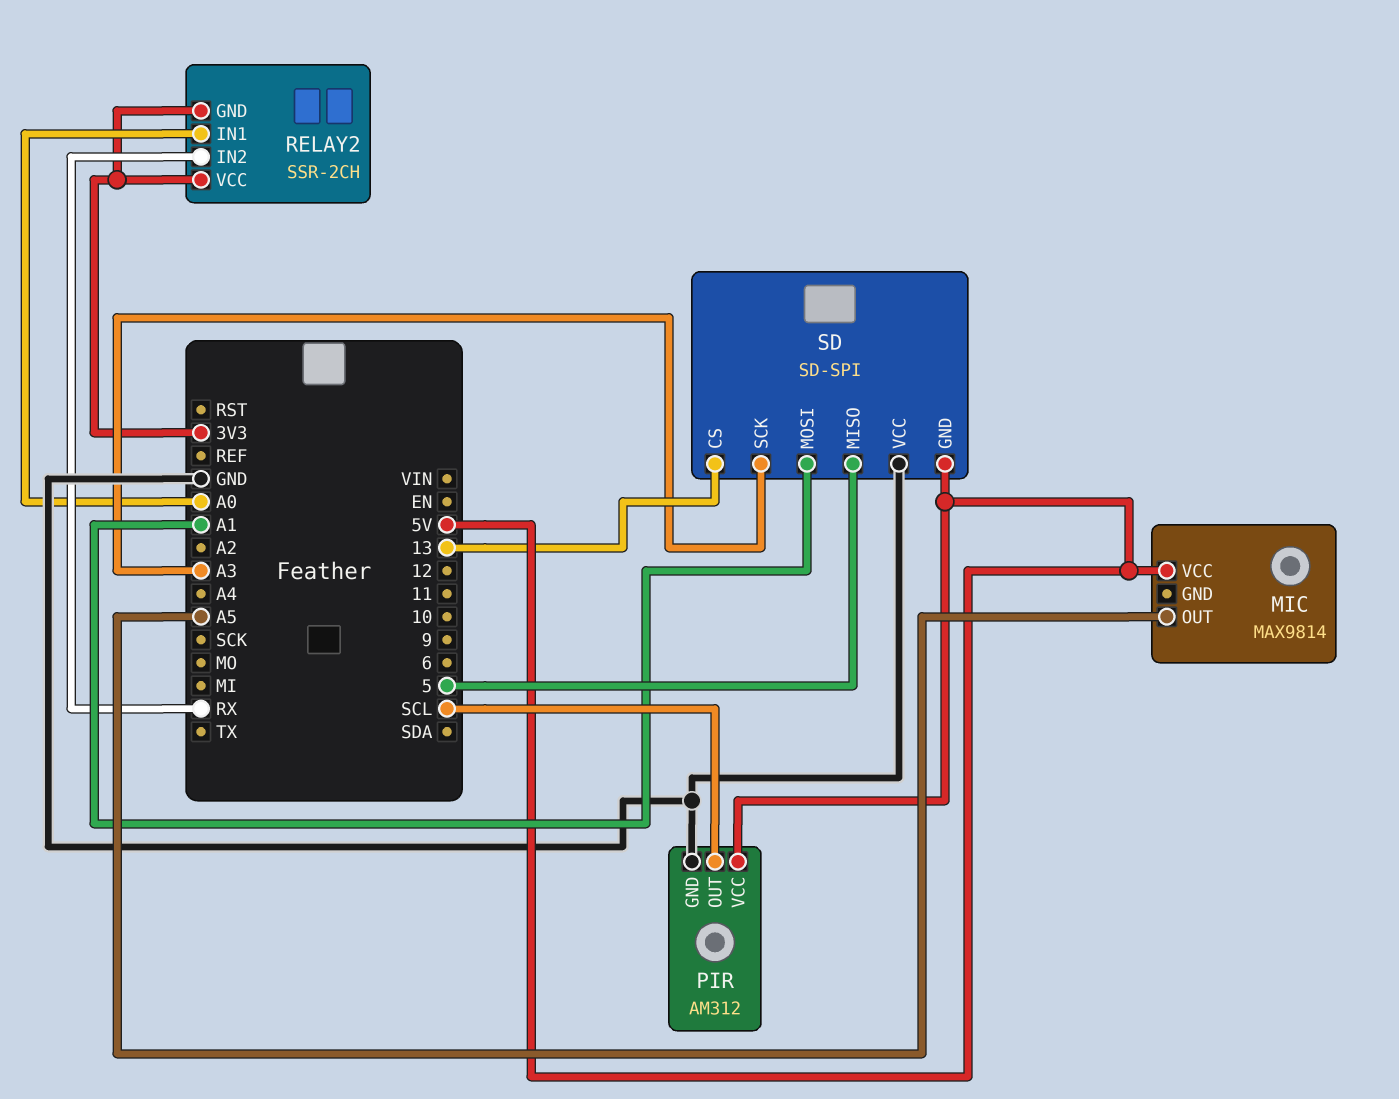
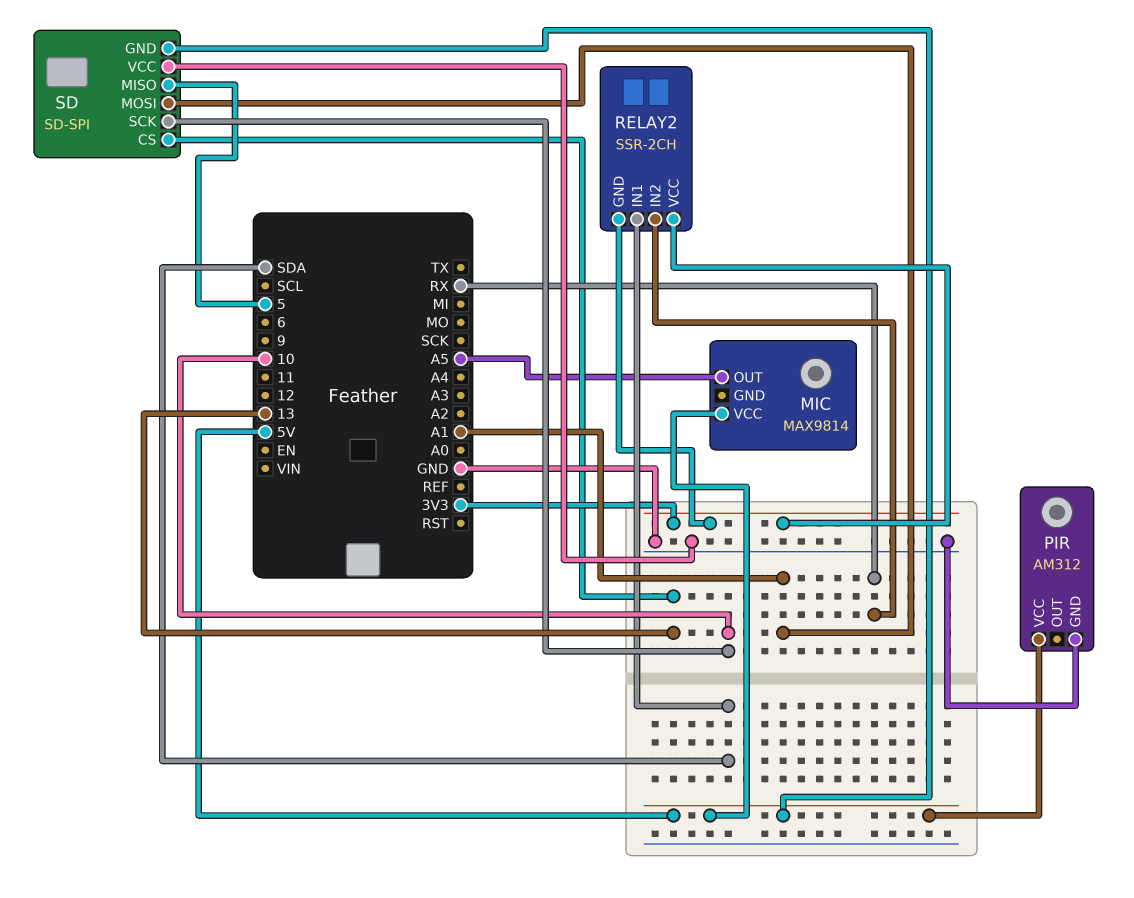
PIR pin OUT: SCL -> none
RELAY2 pin IN1: A0 -> SDA
SD pin SCK: A3 -> 10

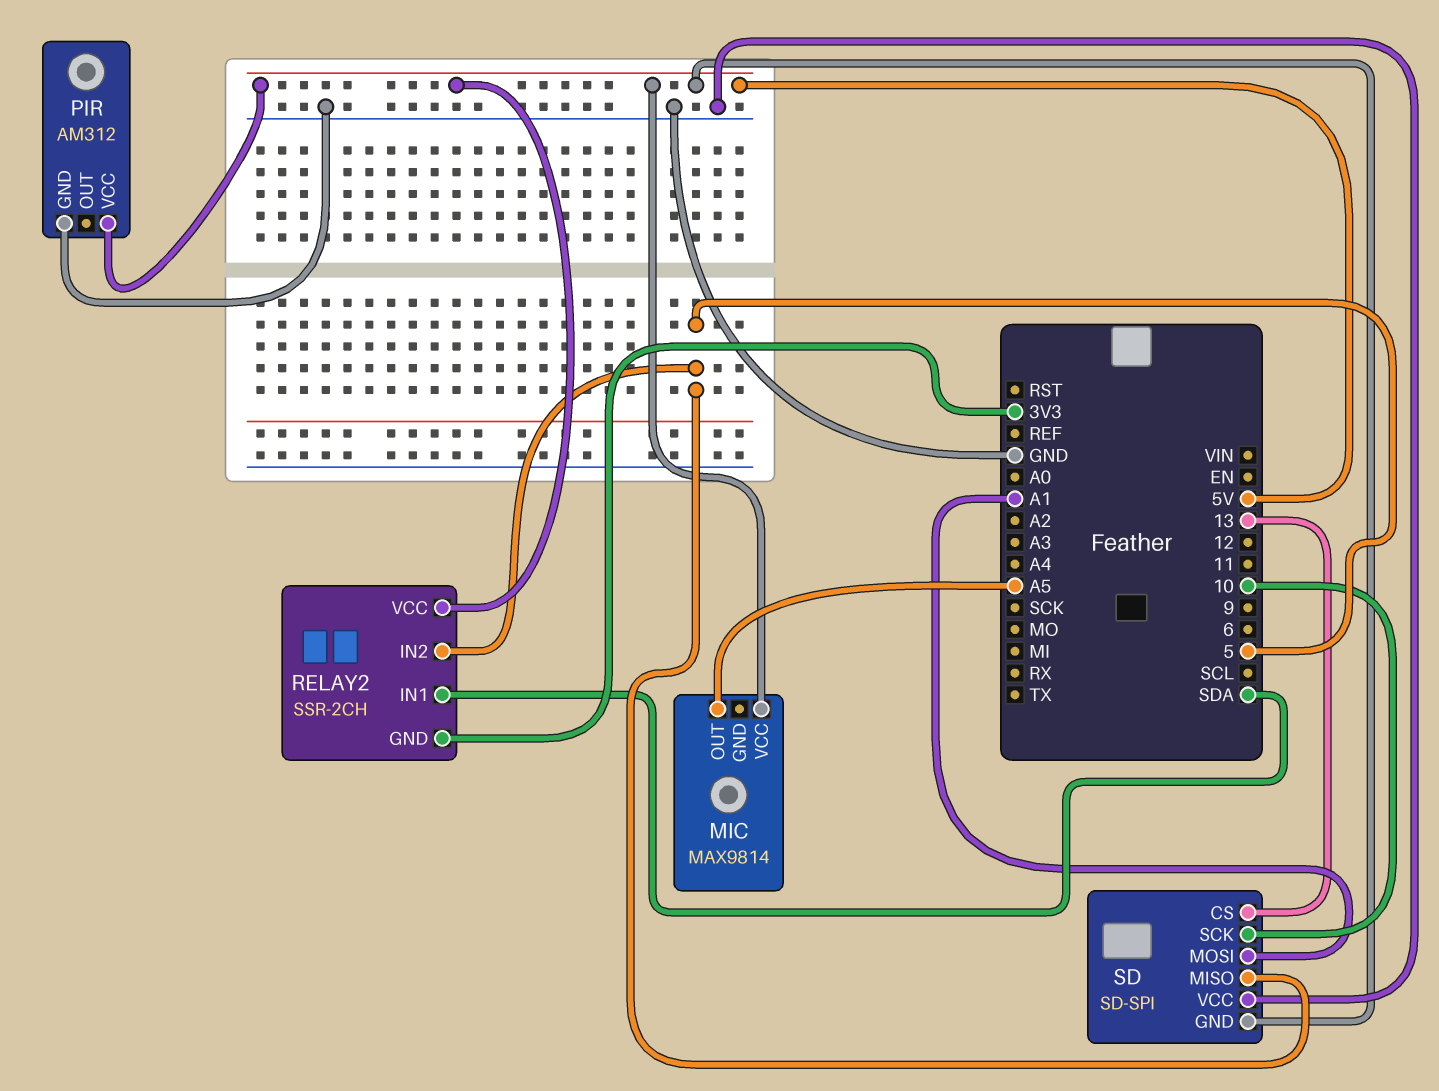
RELAY2 pin IN2: RX -> 5
RELAY2 pin VCC: 3V3 -> 5V

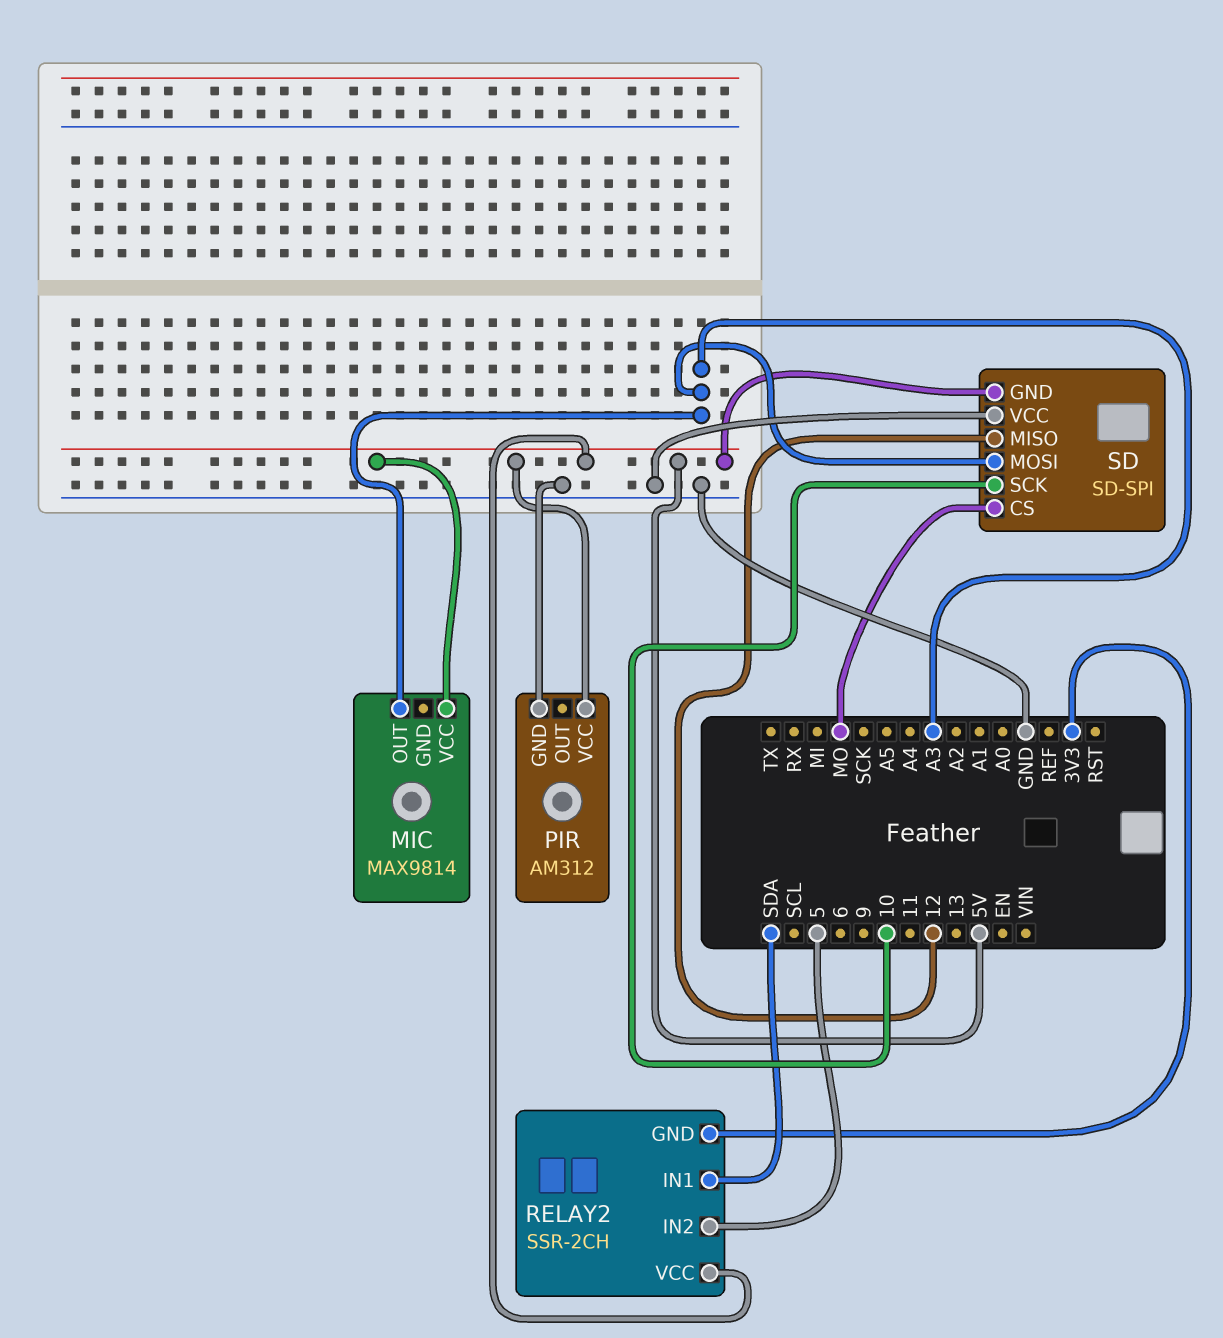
MIC pin OUT: A5 -> A3
SD pin CS: 13 -> MO
SD pin MISO: 5 -> 12
SD pin MOSI: A1 -> A3

